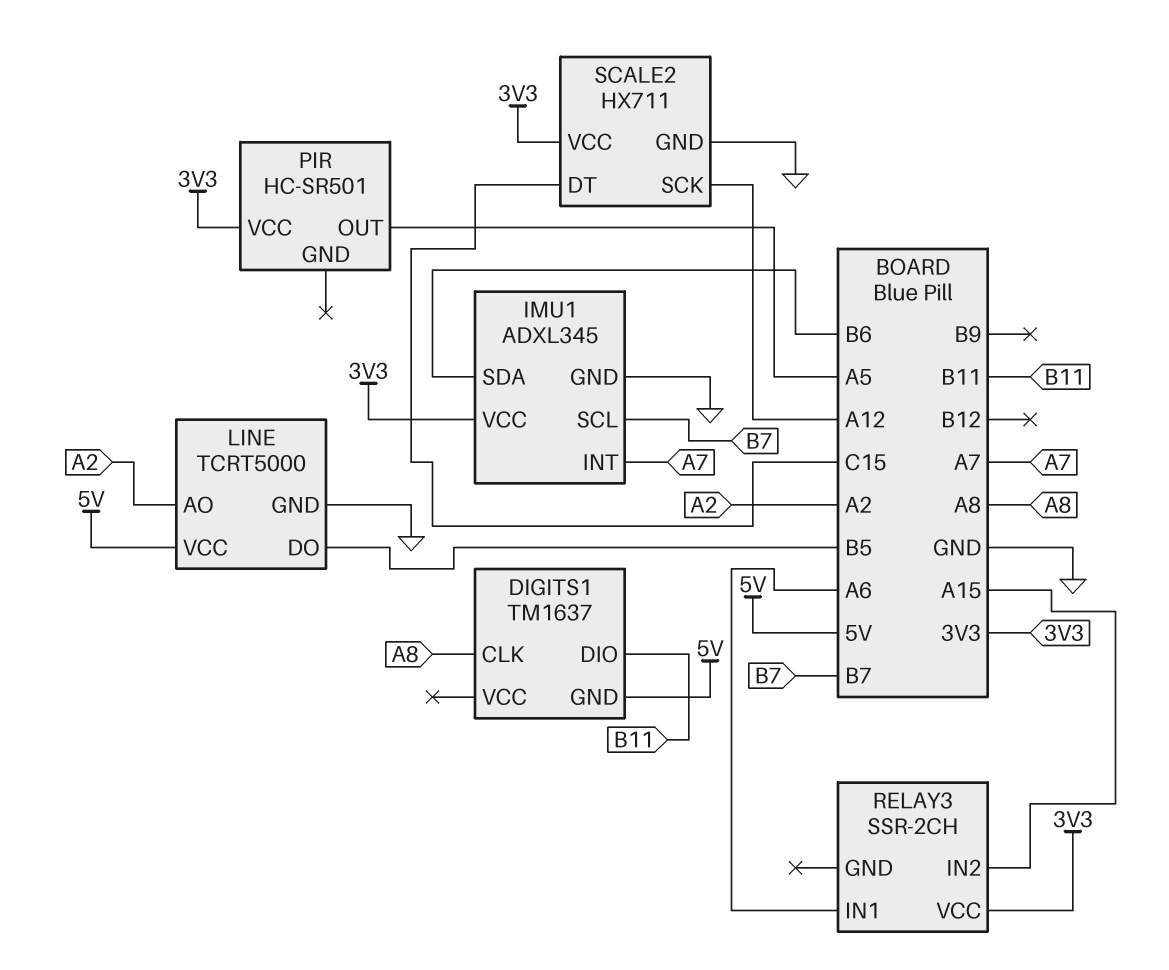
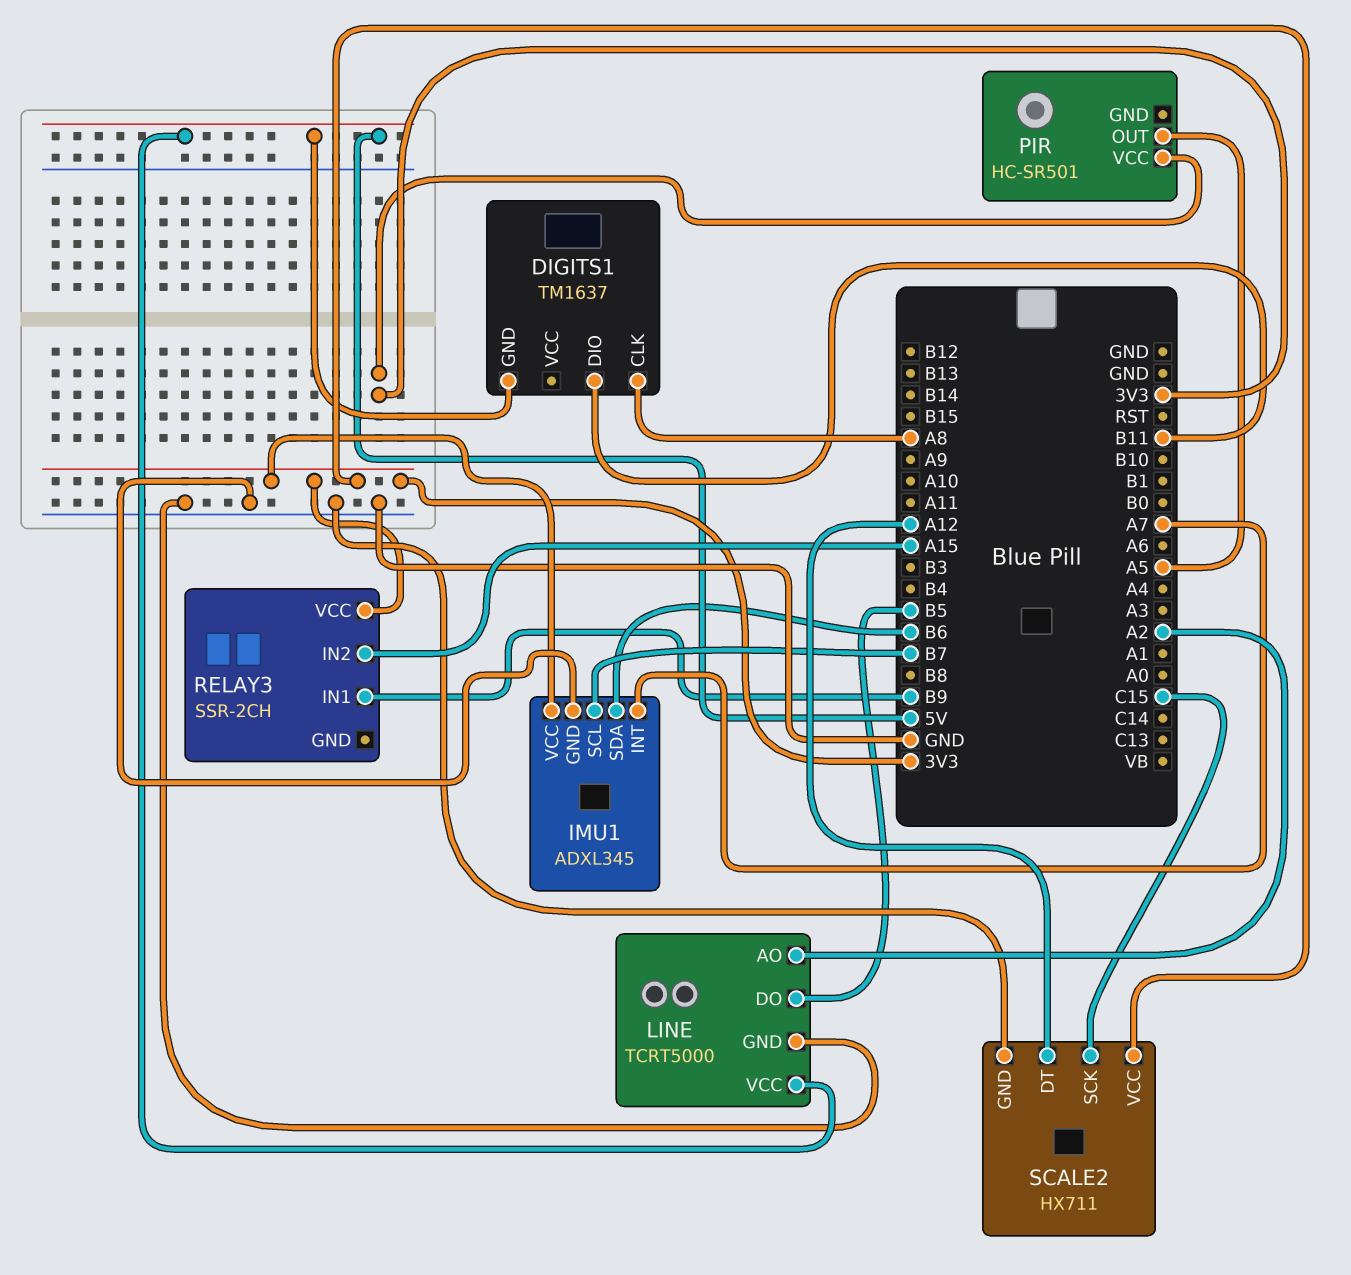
RELAY3 pin IN1: A6 -> B9
SCALE2 pin DT: C15 -> A12
SCALE2 pin SCK: A12 -> C15

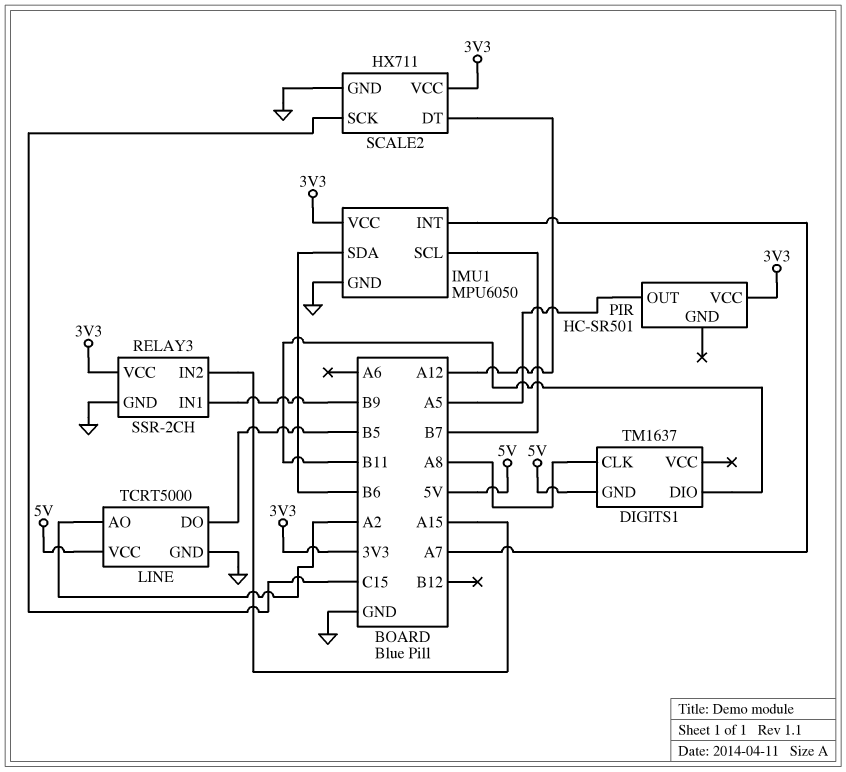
IMU1: ADXL345 -> MPU6050
RELAY3 pin GND: none -> GND

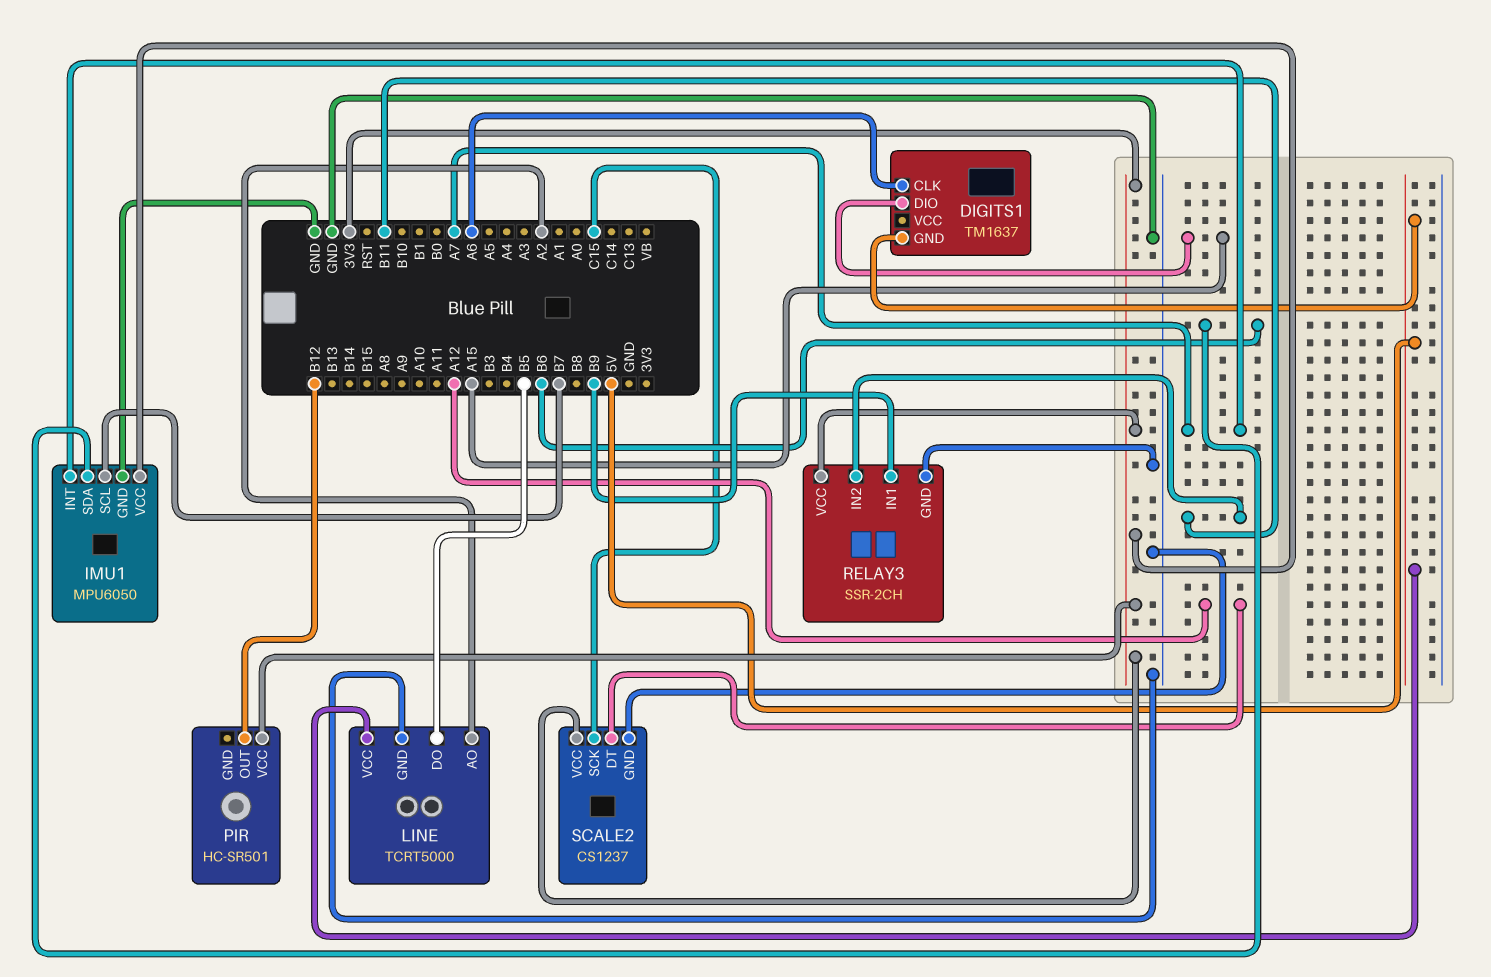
DIGITS1 pin CLK: A8 -> A6
DIGITS1 pin DIO: B11 -> A15
PIR pin OUT: A5 -> B12
RELAY3 pin IN2: A15 -> B11
SCALE2: HX711 -> CS1237

